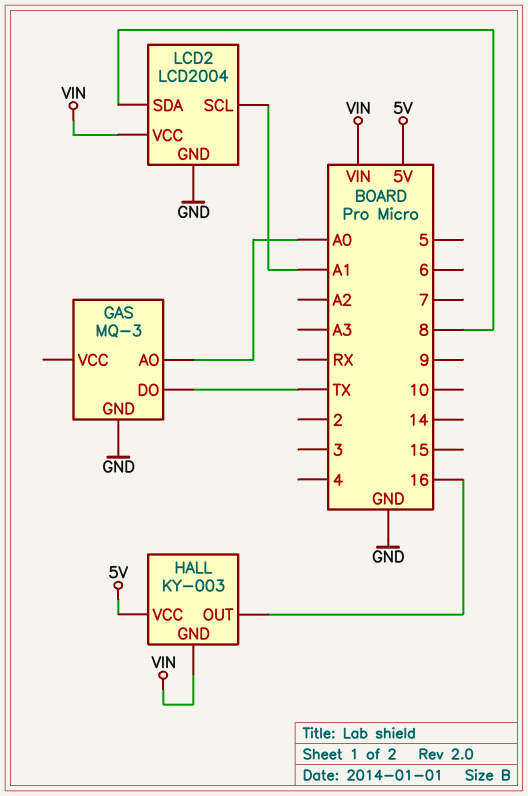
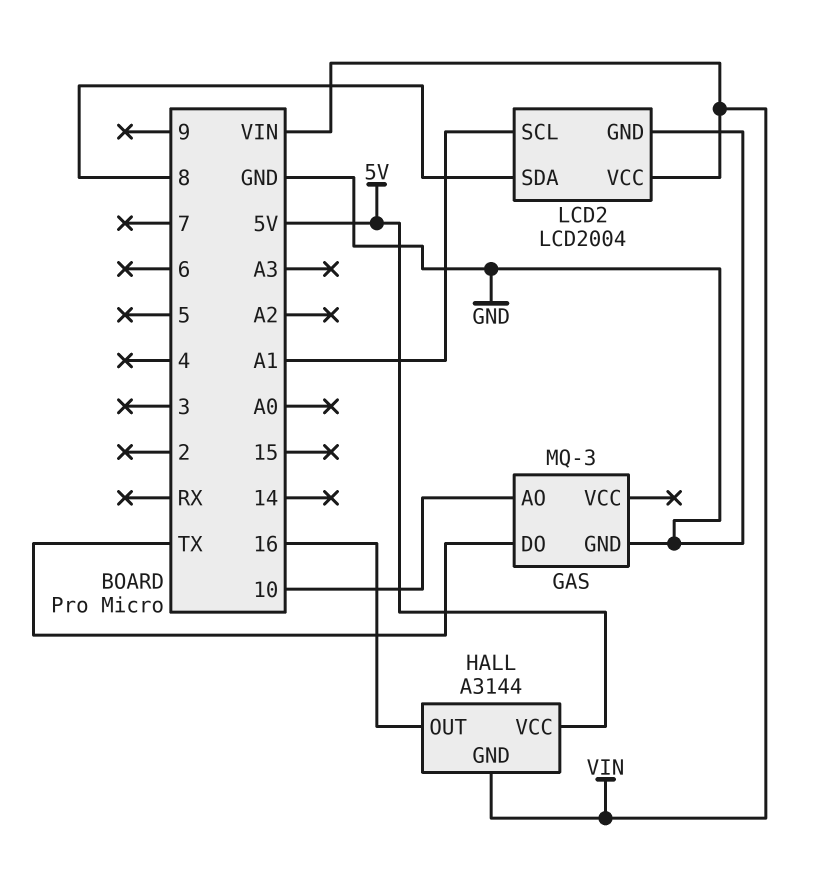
GAS pin AO: A0 -> 10
HALL: KY-003 -> A3144

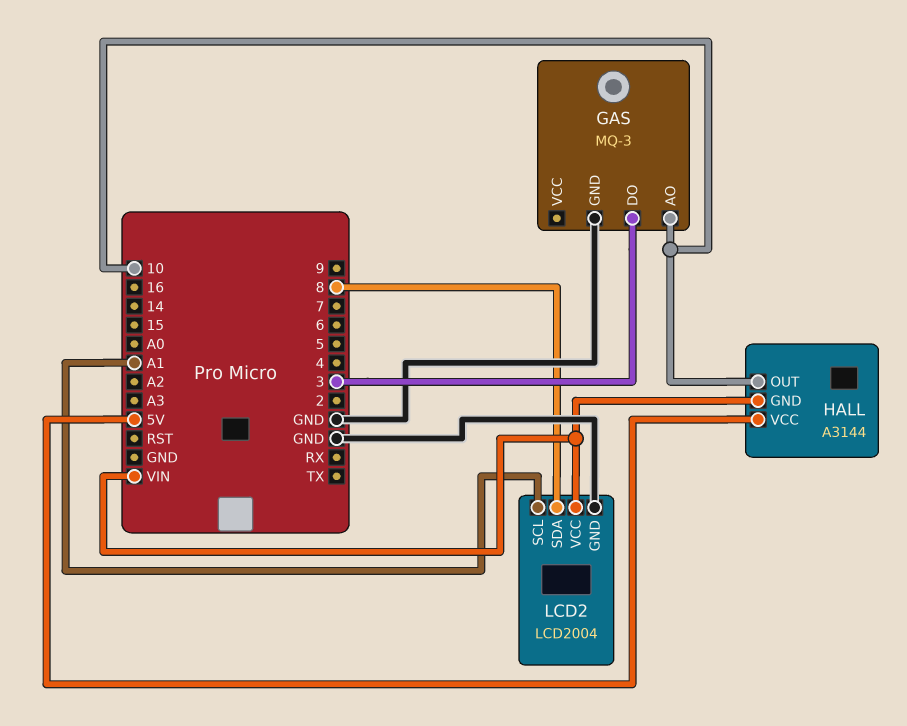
GAS pin DO: TX -> 3
HALL pin OUT: 16 -> 10

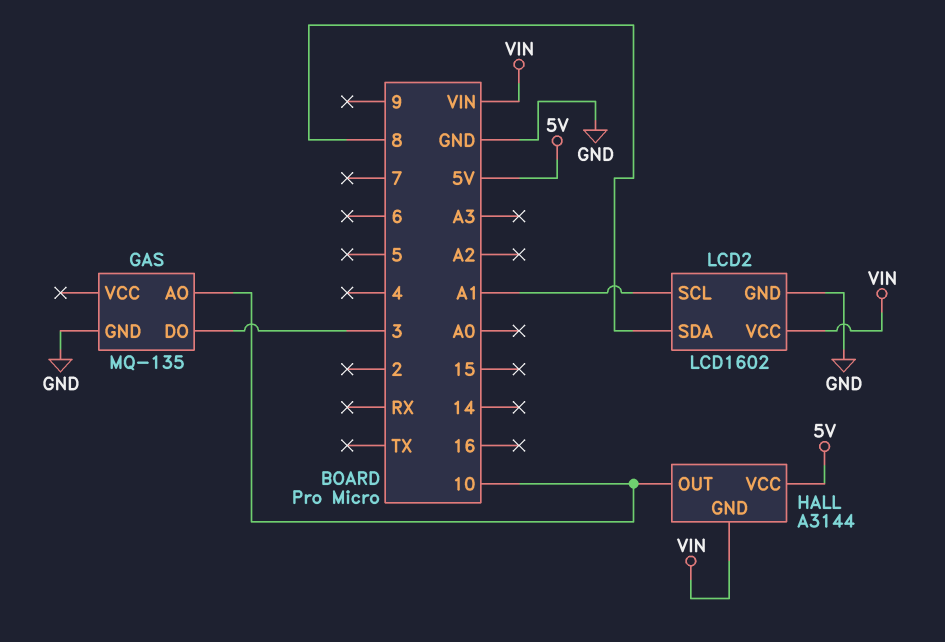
GAS: MQ-3 -> MQ-135
LCD2: LCD2004 -> LCD1602

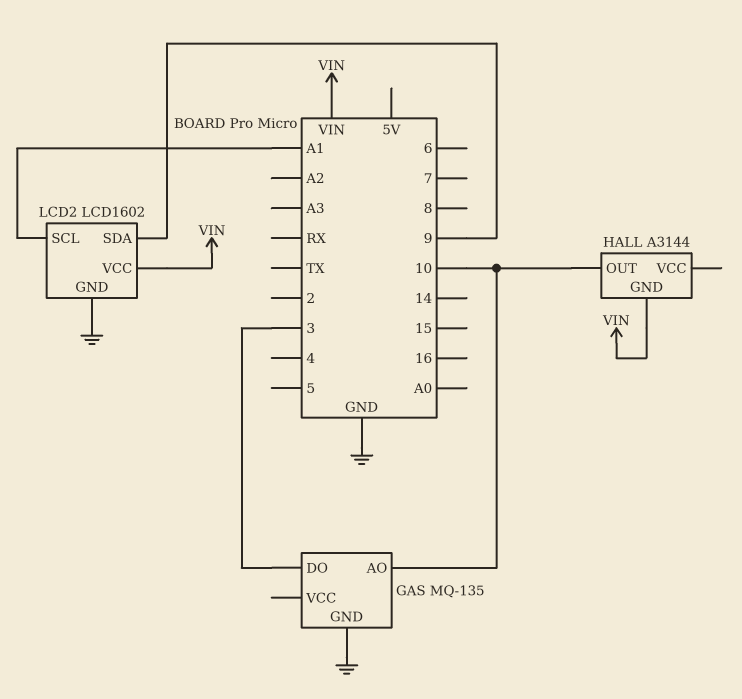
HALL pin VCC: 5V -> none
LCD2 pin SDA: 8 -> 9

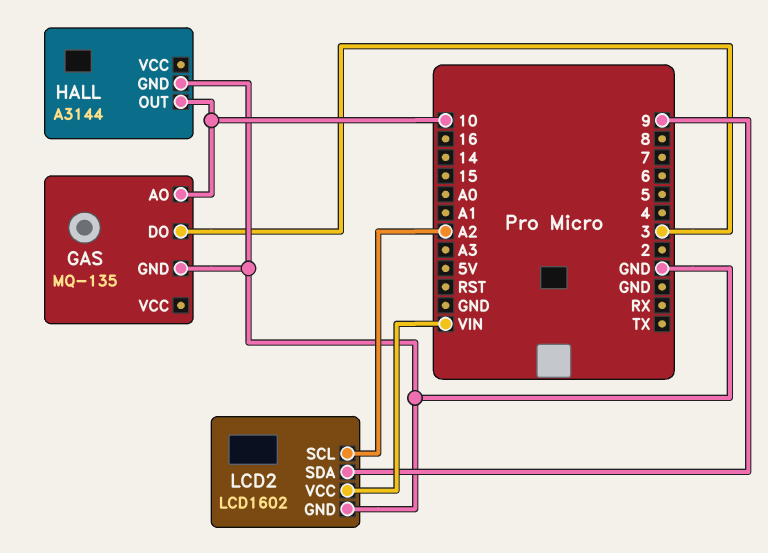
HALL pin GND: VIN -> GND
LCD2 pin SCL: A1 -> A2

